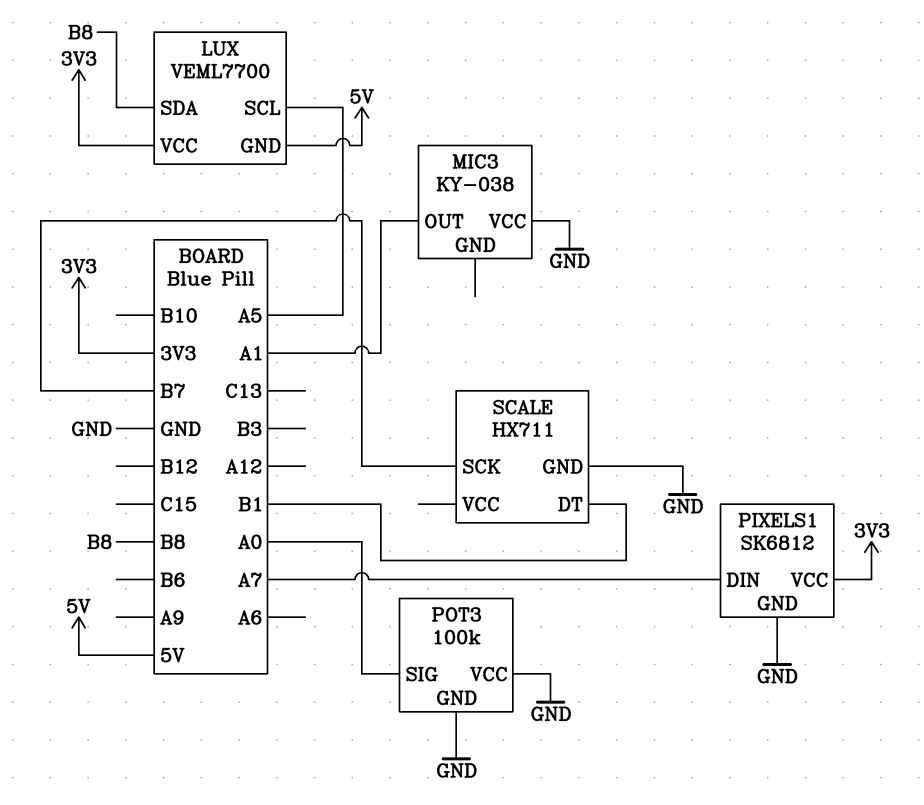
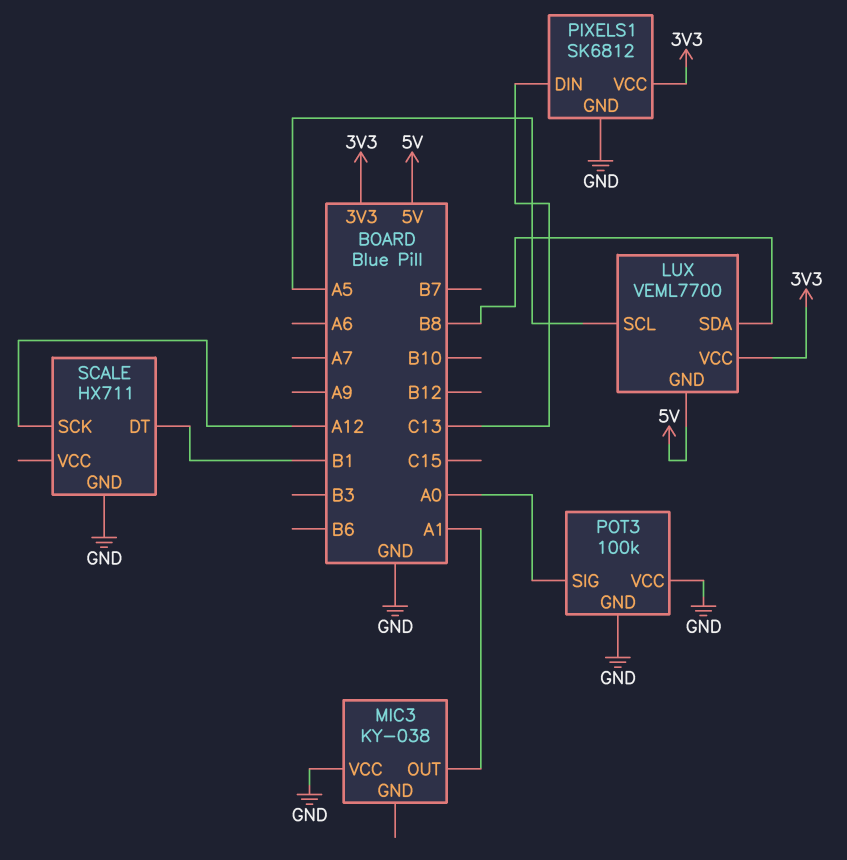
PIXELS1 pin DIN: A7 -> C13
SCALE pin SCK: B7 -> A12

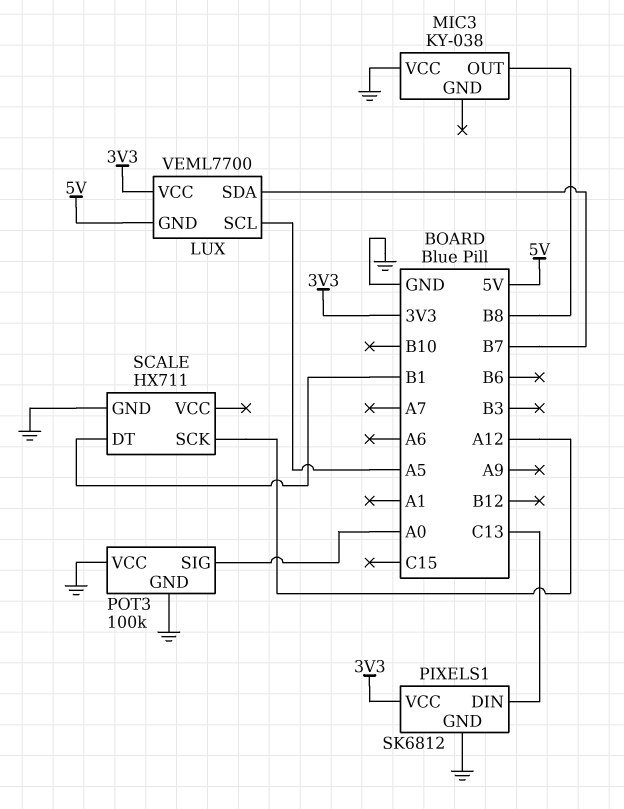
LUX pin SDA: B8 -> B7
MIC3 pin OUT: A1 -> B8

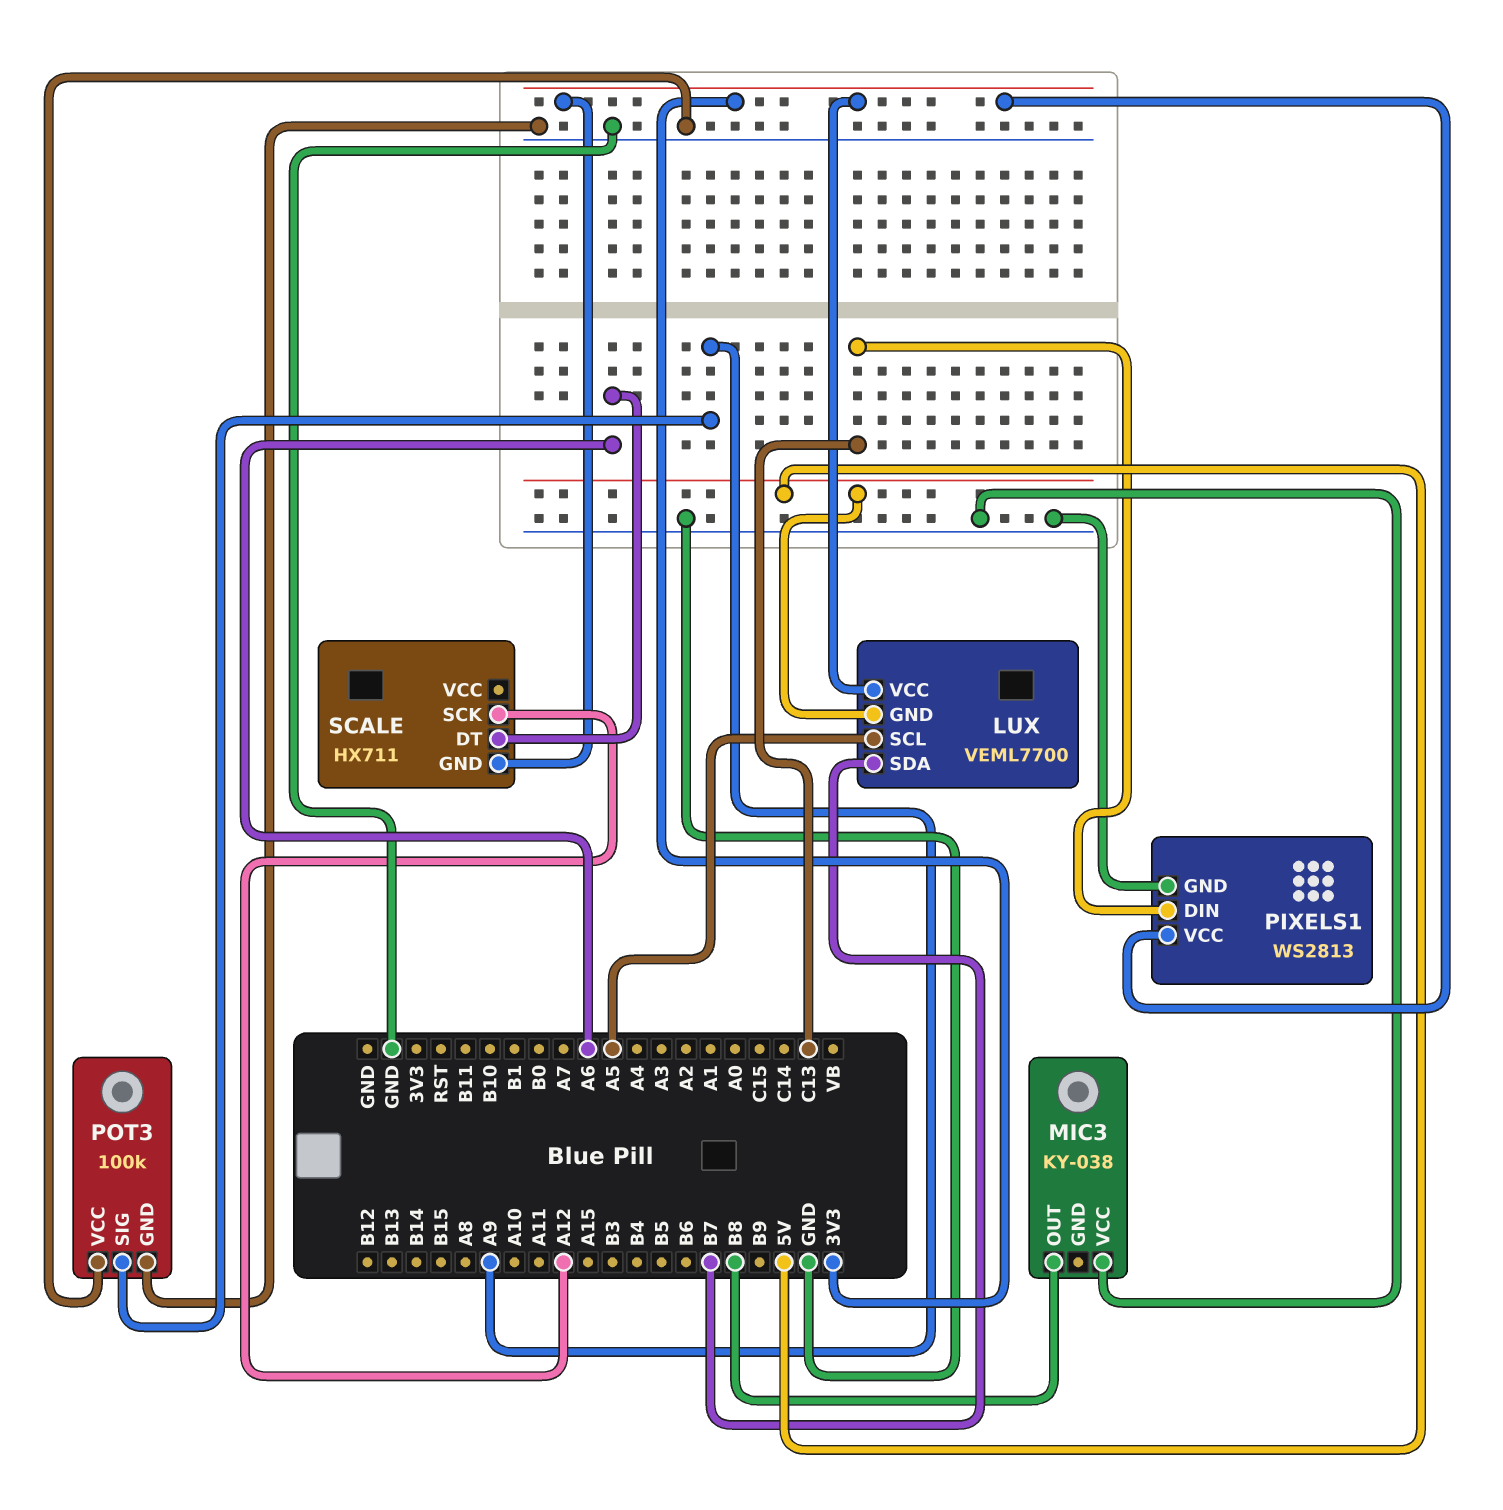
PIXELS1: SK6812 -> WS2813
POT3 pin SIG: A0 -> A9
SCALE pin DT: B1 -> A6
SCALE pin GND: GND -> 3V3

